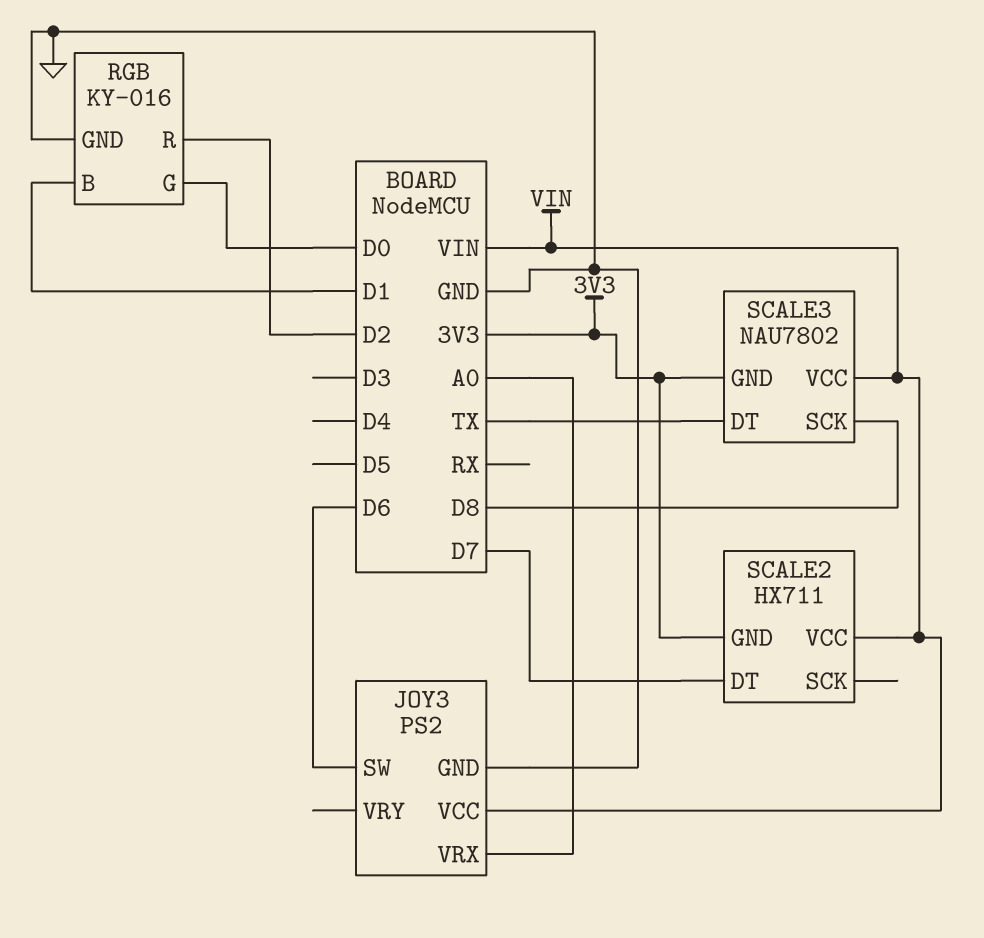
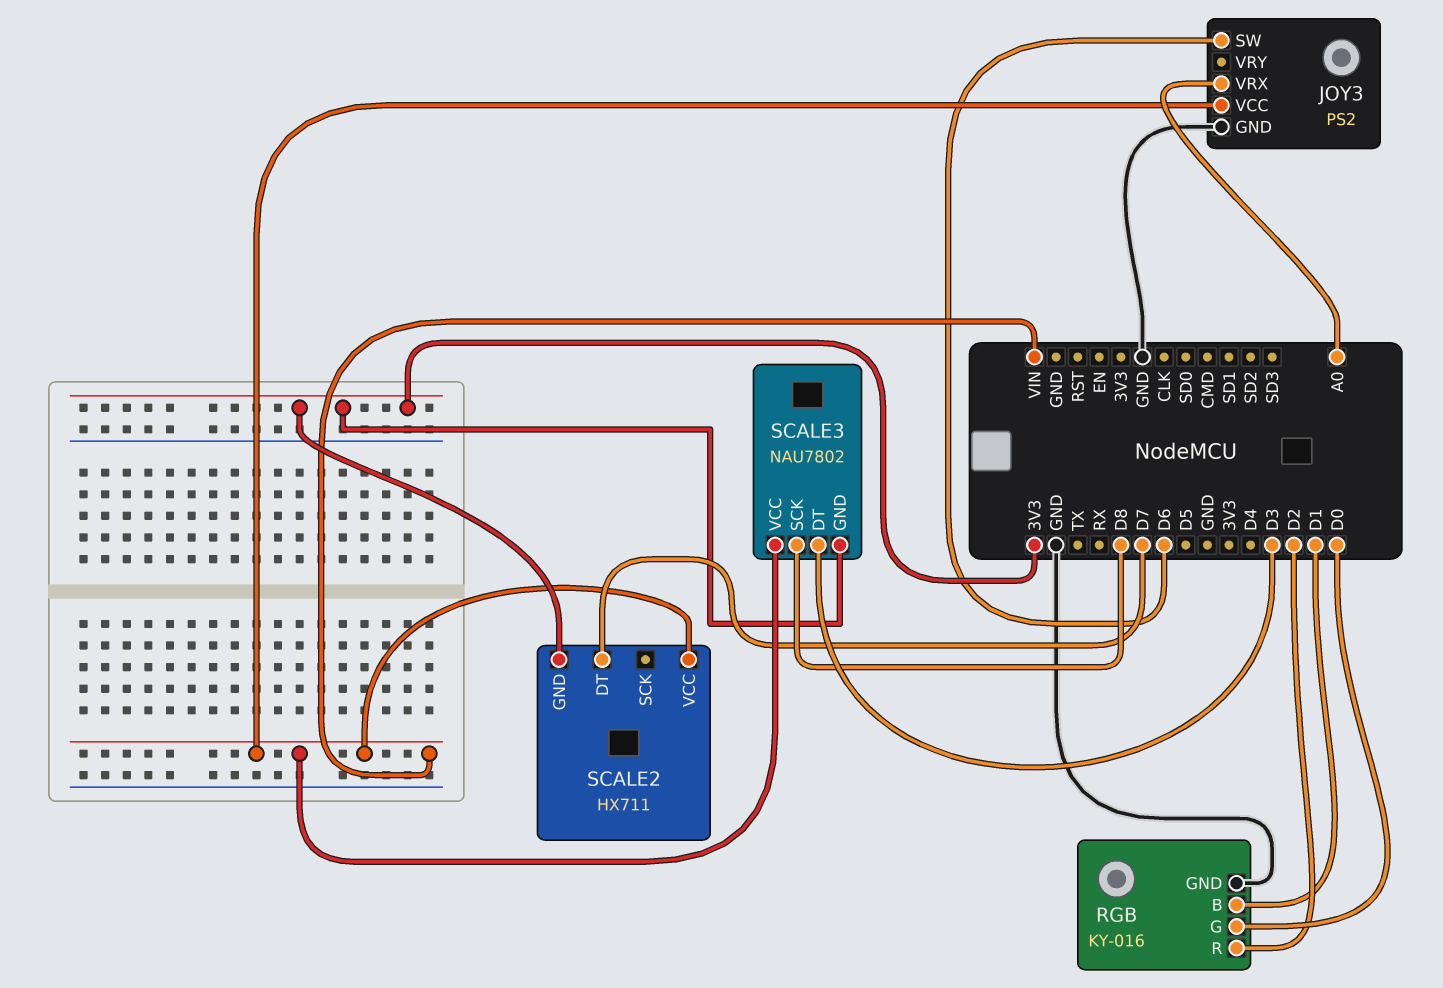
SCALE3 pin DT: TX -> D3

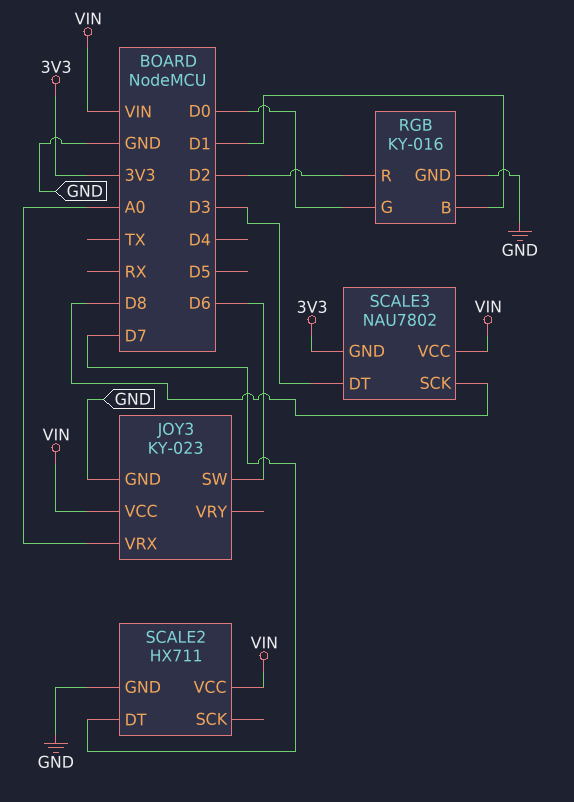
JOY3: PS2 -> KY-023
SCALE2 pin GND: 3V3 -> GND

